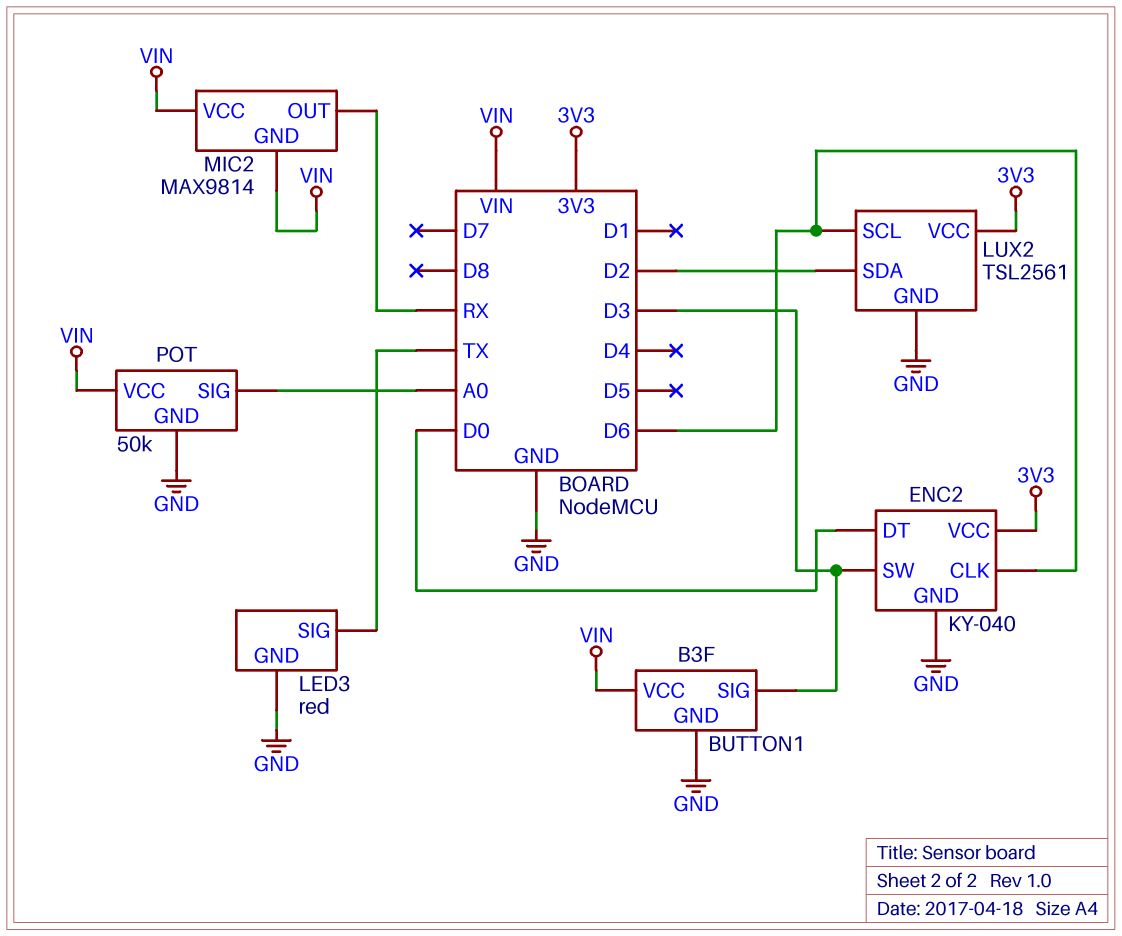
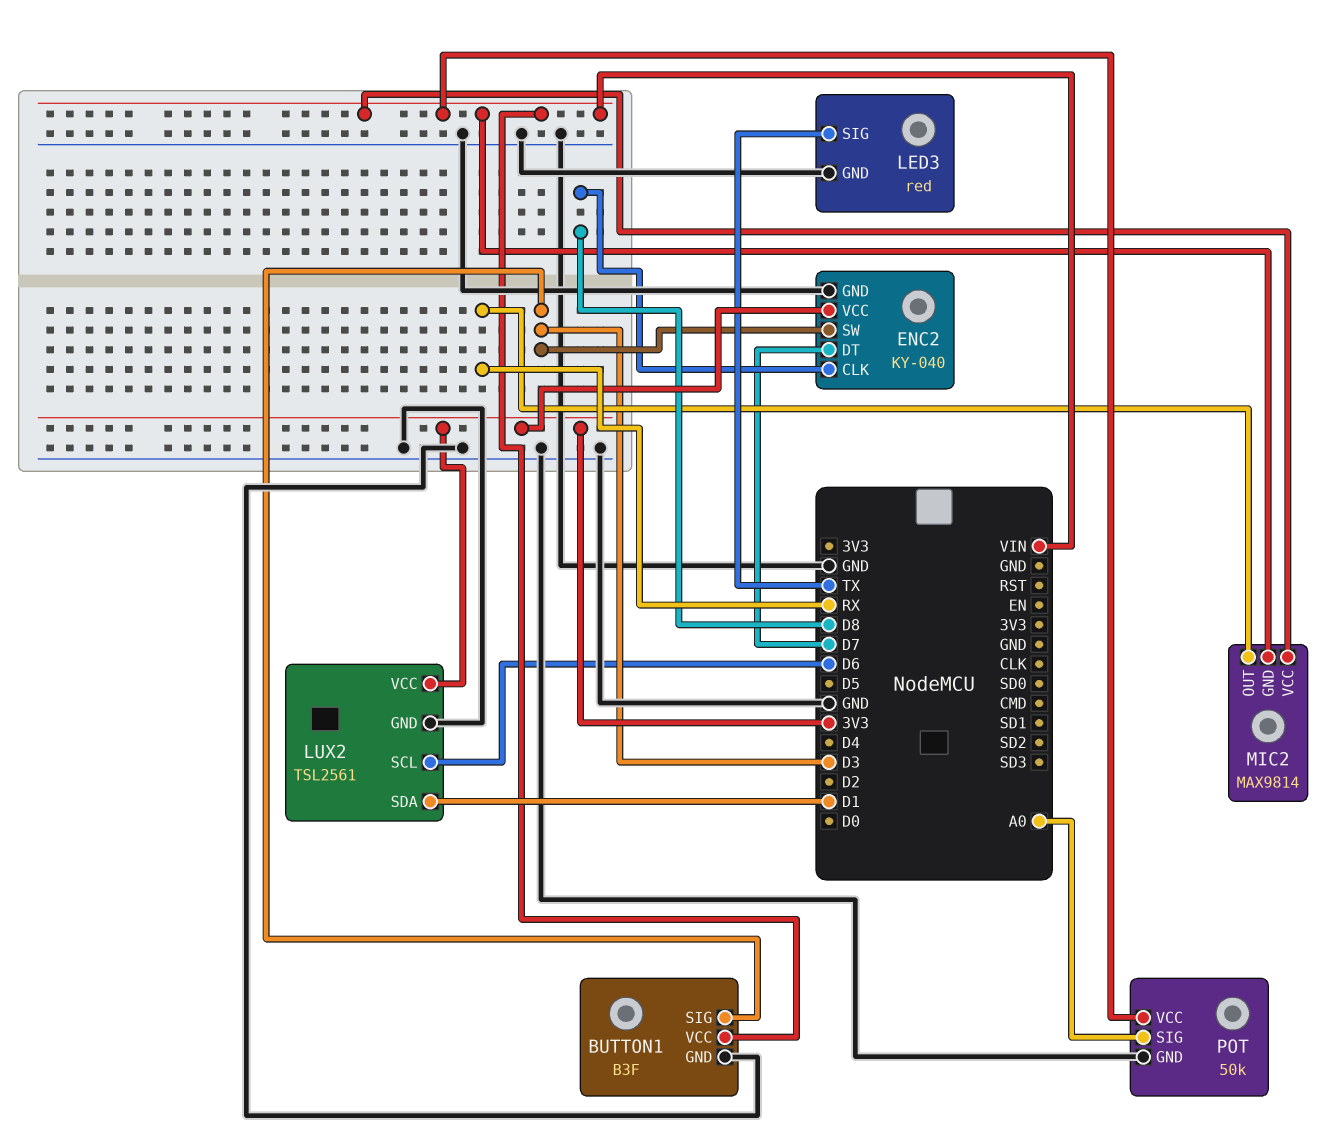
ENC2 pin CLK: D6 -> D8
ENC2 pin DT: D0 -> D7
LUX2 pin SDA: D2 -> D1

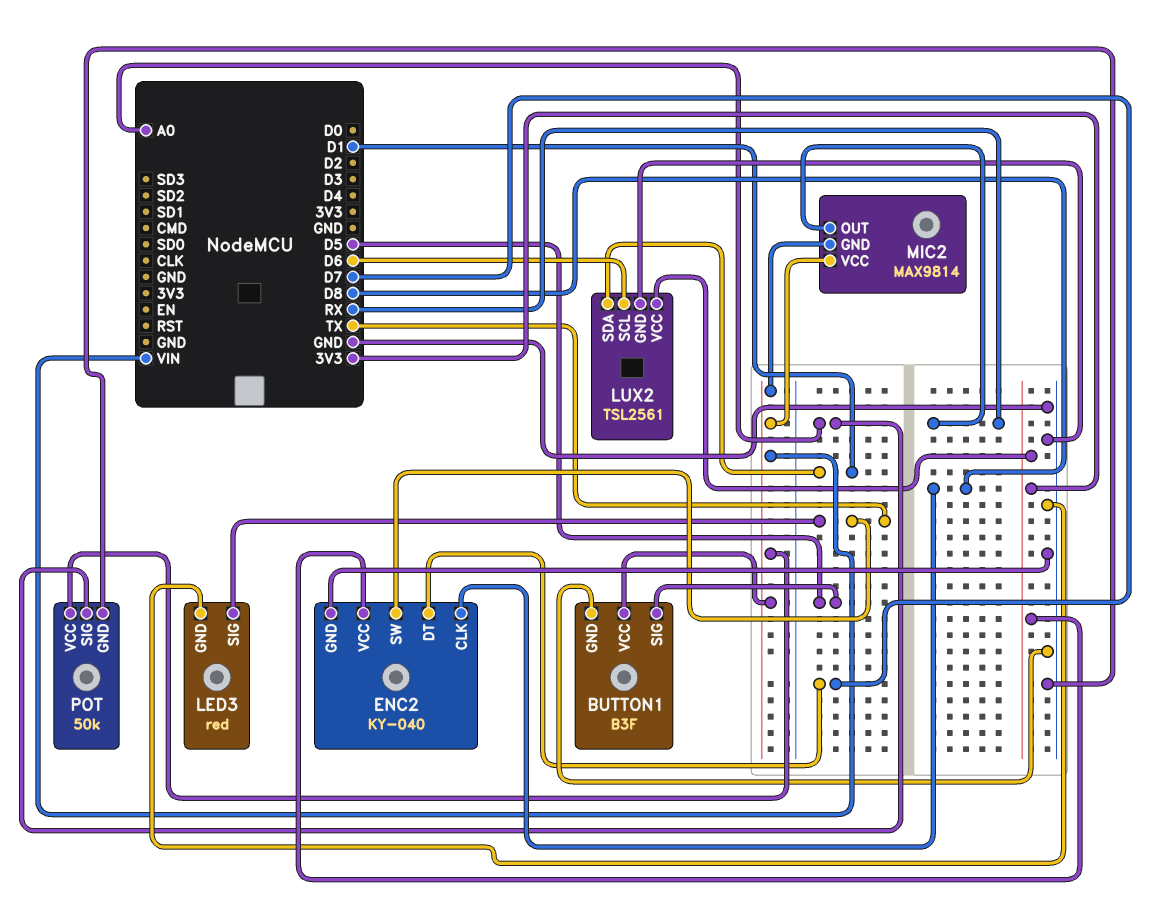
BUTTON1 pin SIG: D3 -> D5
ENC2 pin SW: D3 -> TX

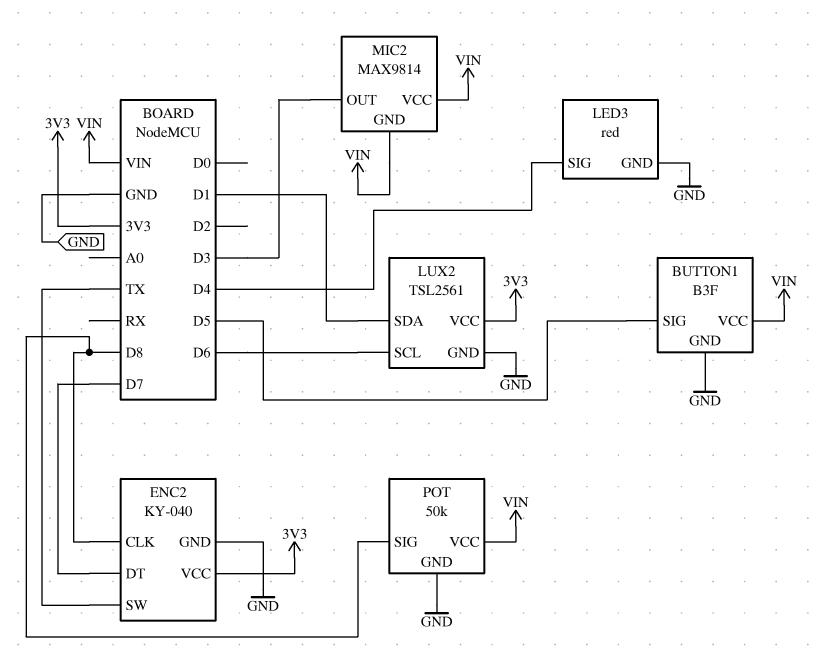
LED3 pin SIG: TX -> D4
MIC2 pin OUT: RX -> D3
POT pin SIG: A0 -> D8

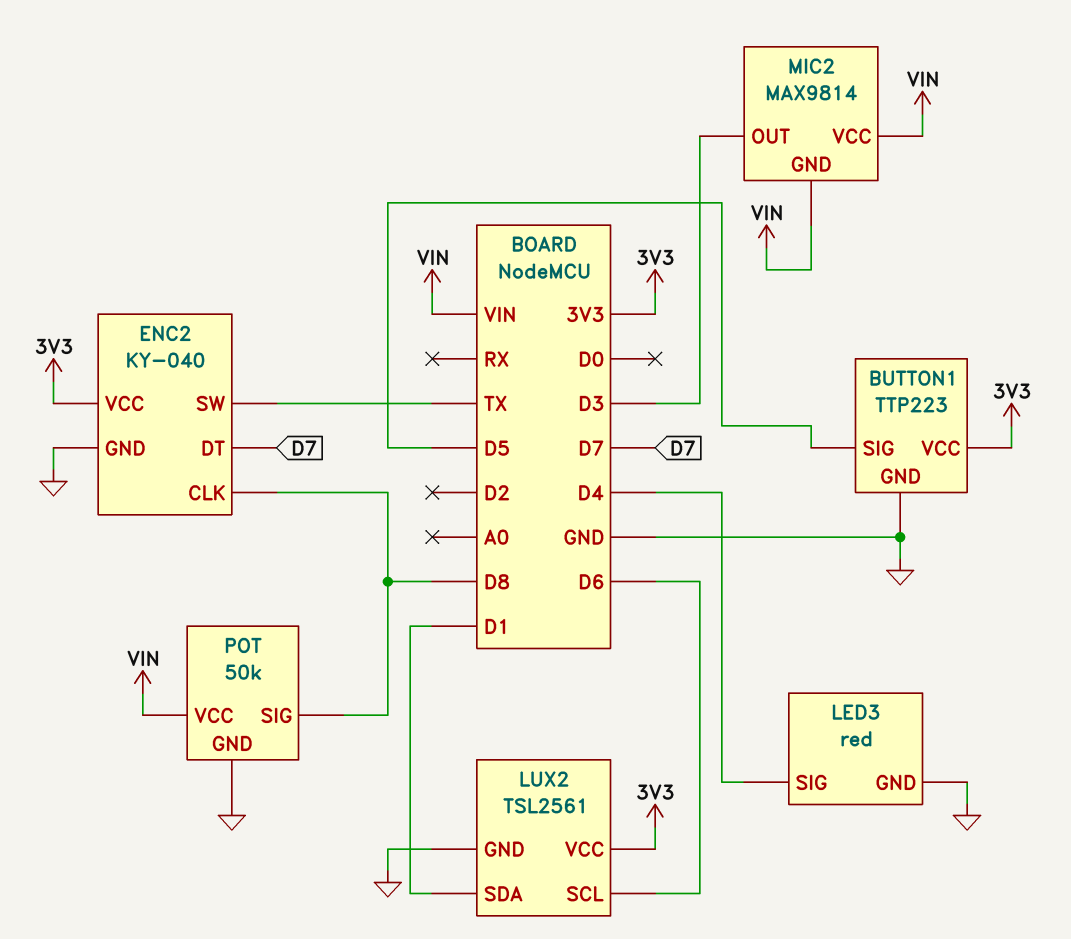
BUTTON1: B3F -> TTP223
BUTTON1 pin VCC: VIN -> 3V3

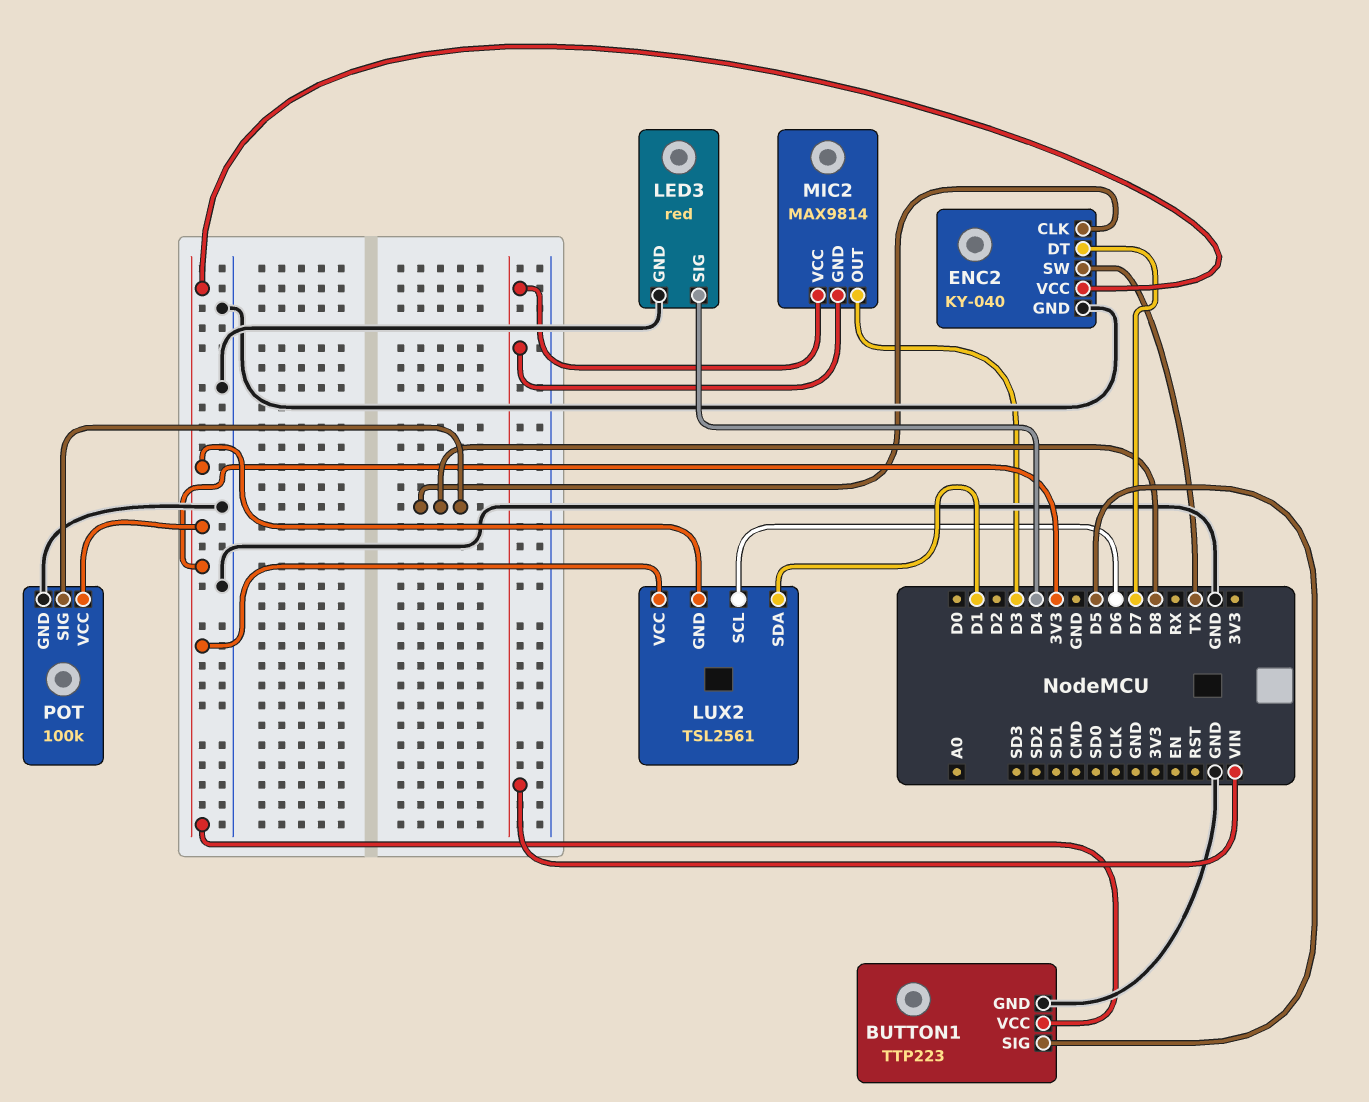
LUX2 pin GND: GND -> 3V3
POT: 50k -> 100k
POT pin VCC: VIN -> 3V3

